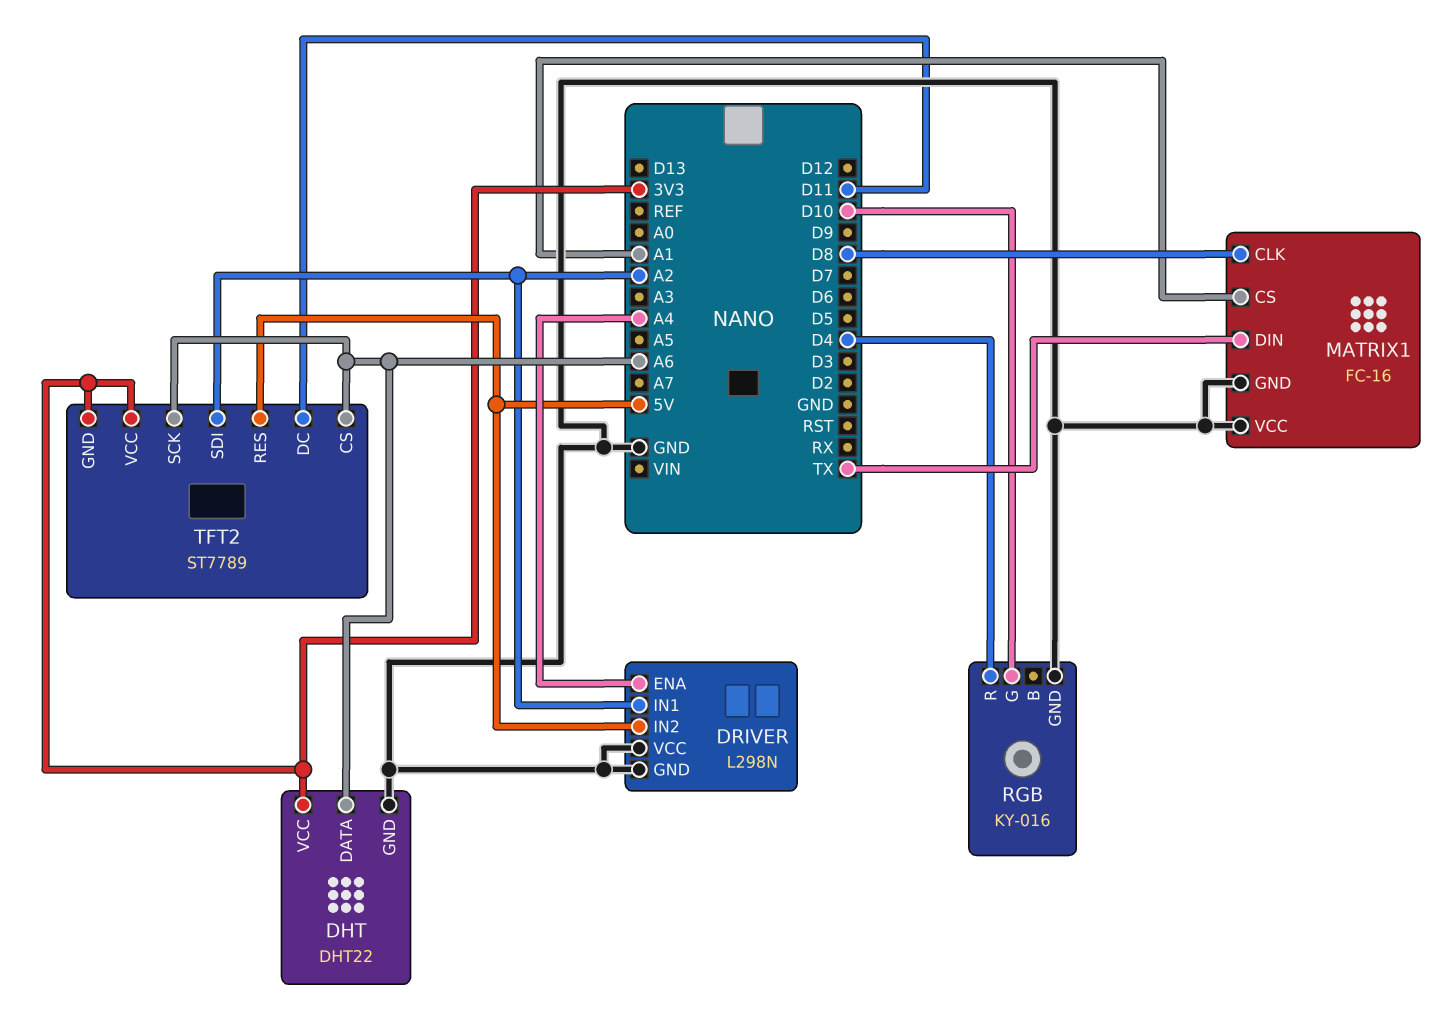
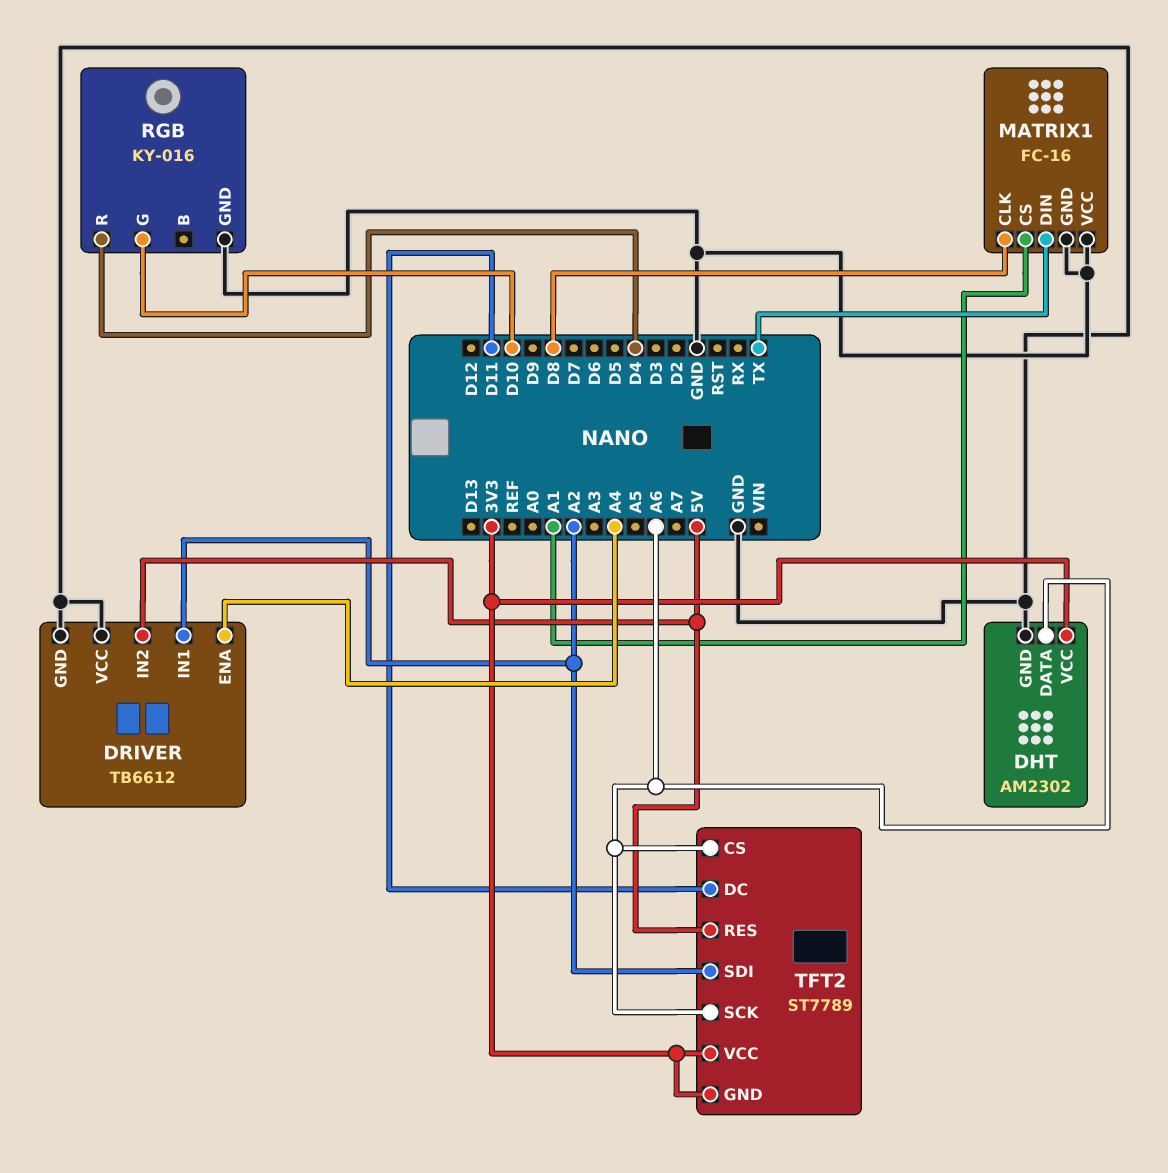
DHT: DHT22 -> AM2302
DRIVER: L298N -> TB6612

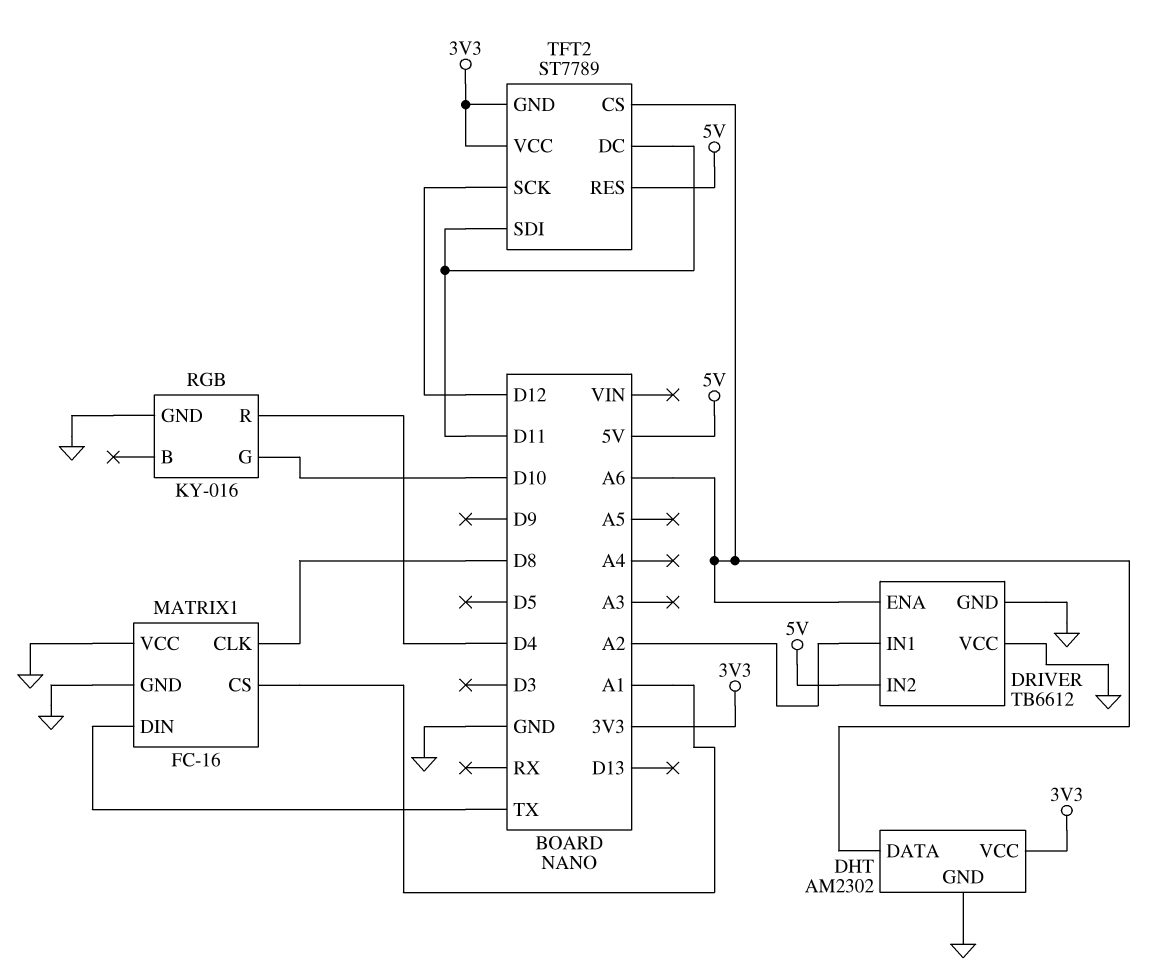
DRIVER pin ENA: A4 -> A6
TFT2 pin SCK: A6 -> D12
TFT2 pin SDI: A2 -> D11

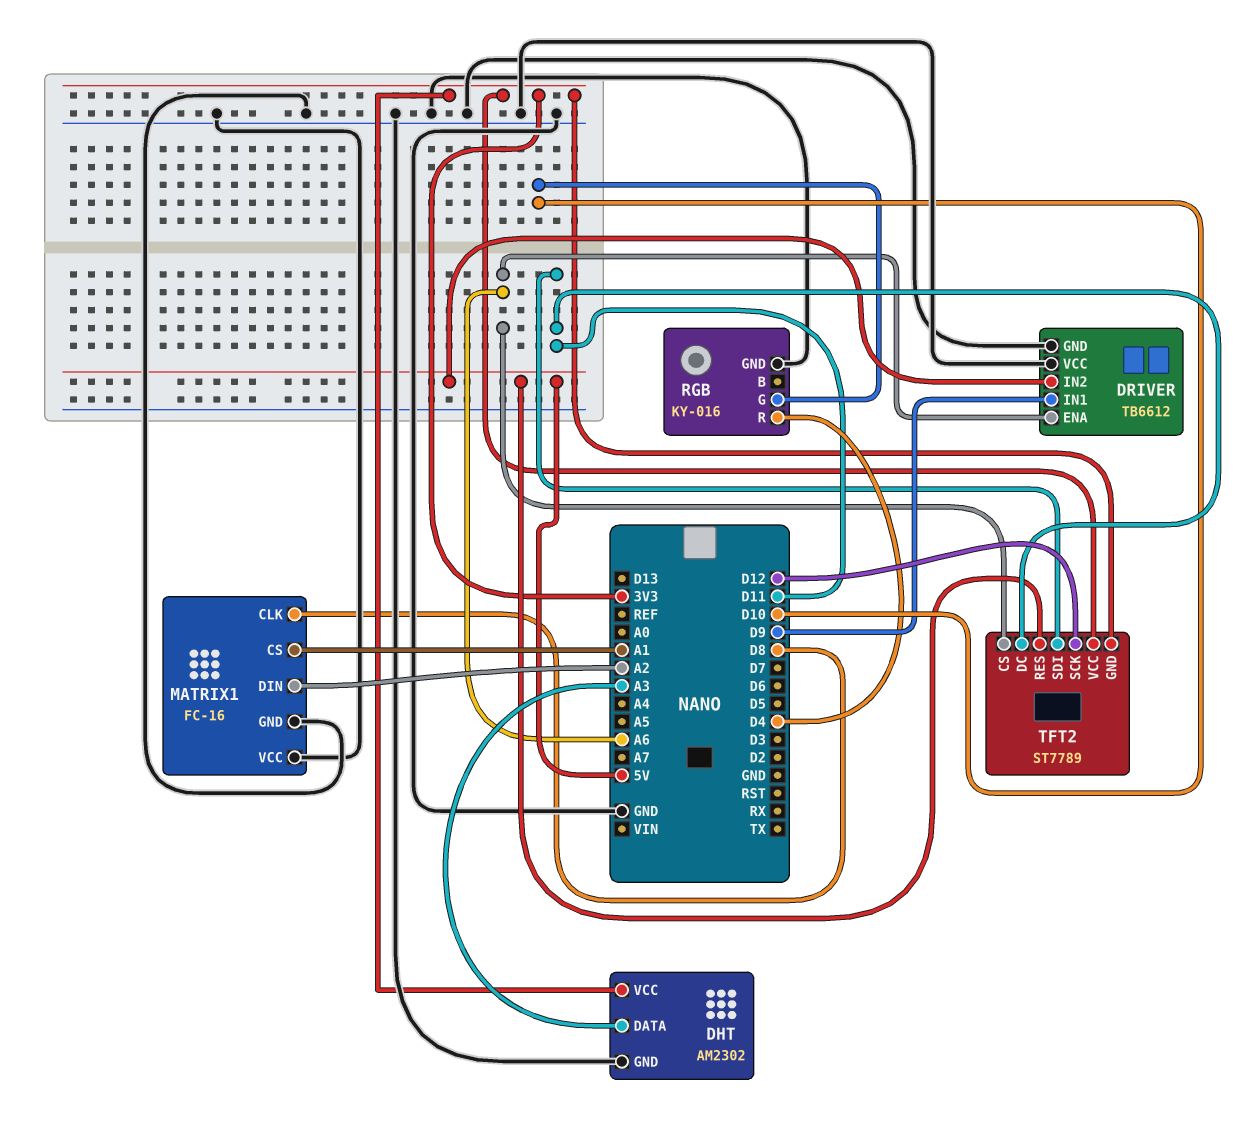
DHT pin DATA: A6 -> A3
DRIVER pin IN1: A2 -> D9
MATRIX1 pin DIN: TX -> A2

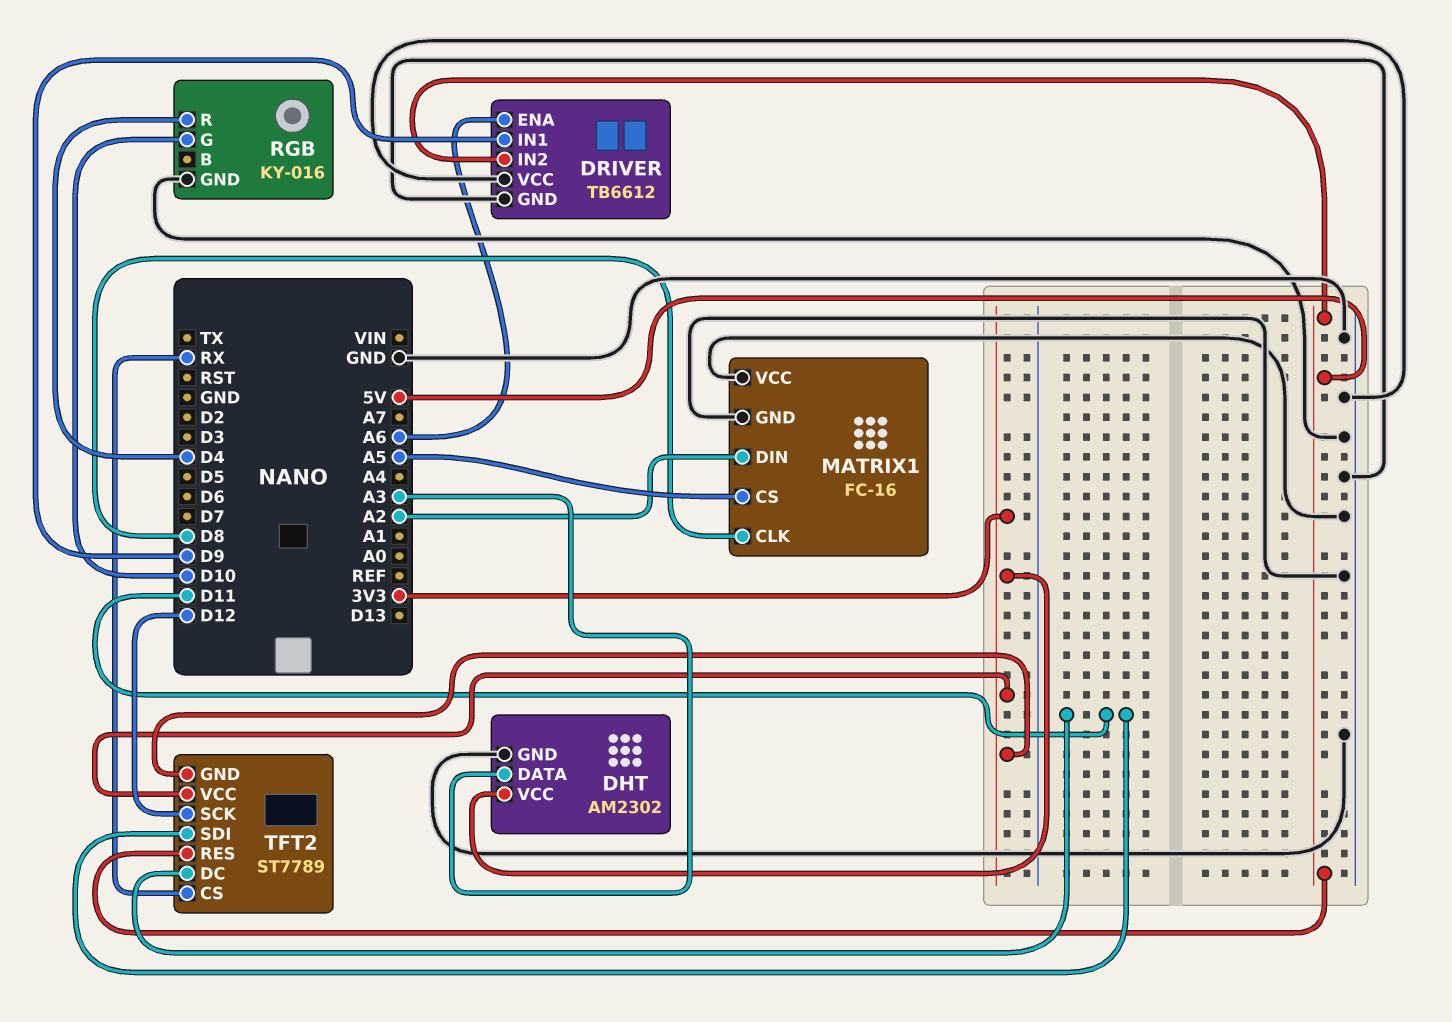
MATRIX1 pin CS: A1 -> A5
TFT2 pin CS: A6 -> RX

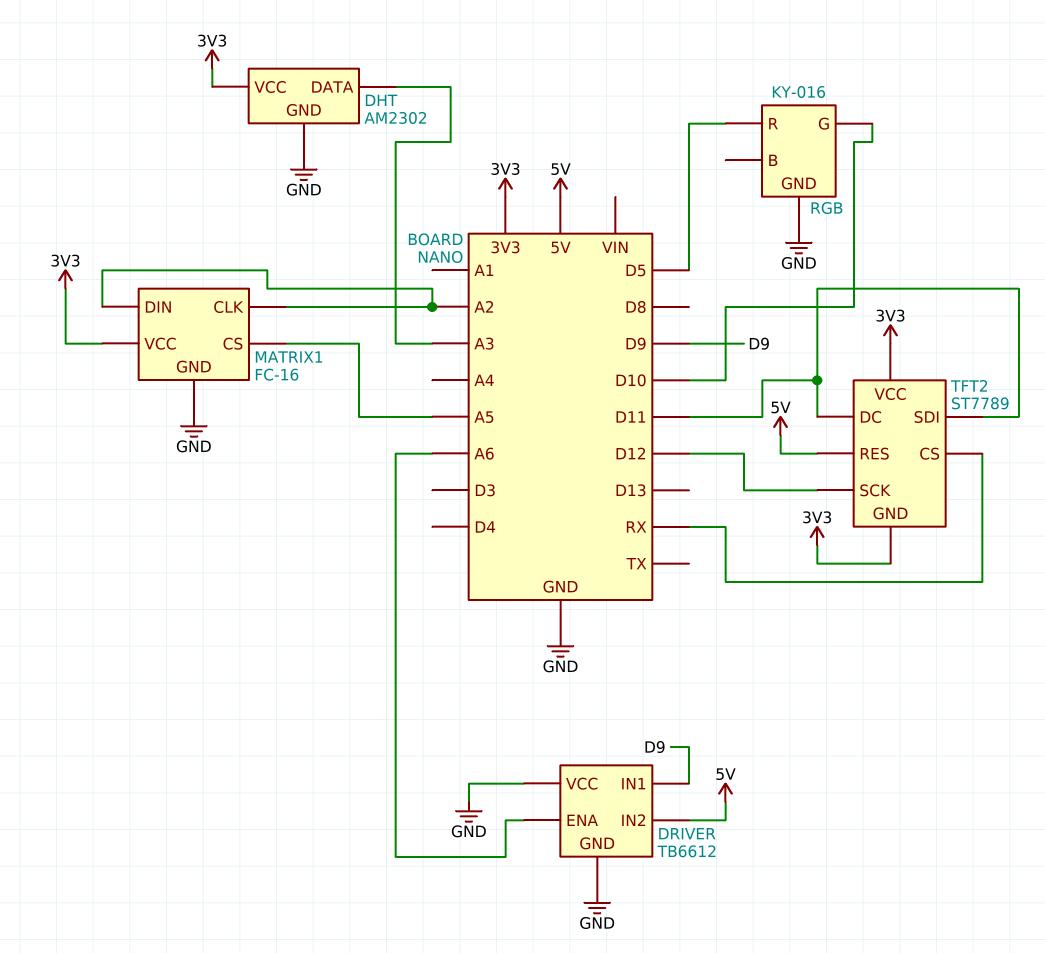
MATRIX1 pin CLK: D8 -> A2
MATRIX1 pin VCC: GND -> 3V3
RGB pin R: D4 -> D5

